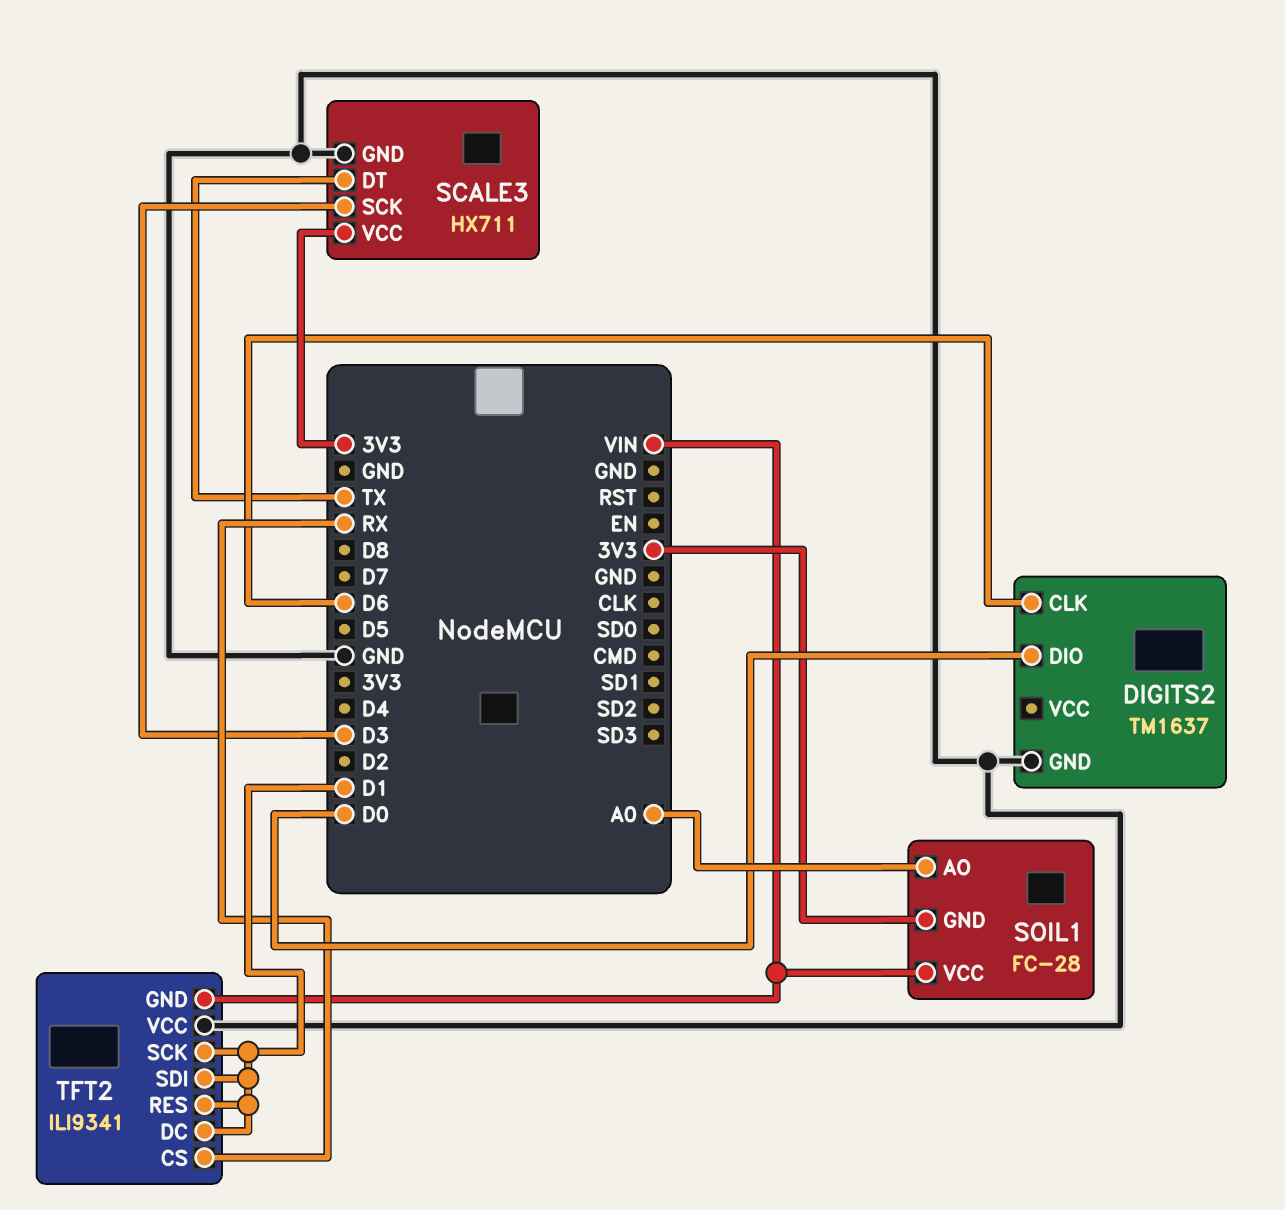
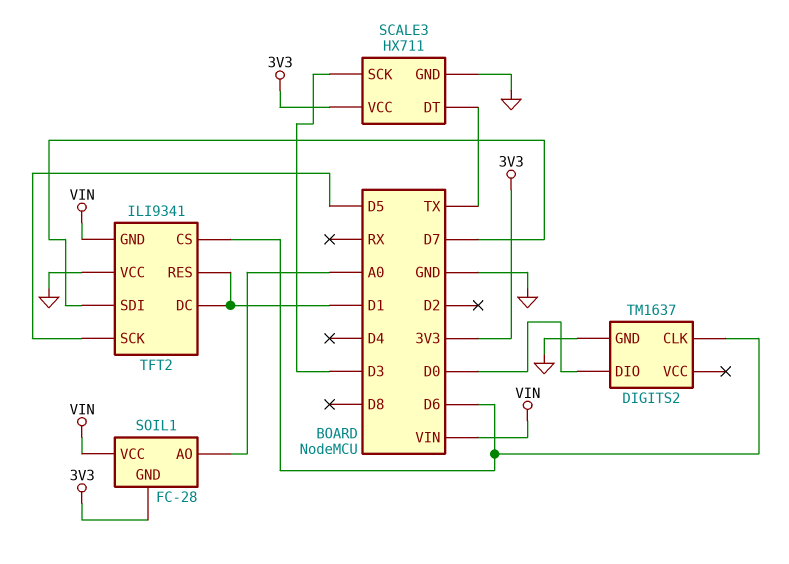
TFT2 pin CS: RX -> D6
TFT2 pin SCK: D1 -> D5
TFT2 pin SDI: D1 -> D7

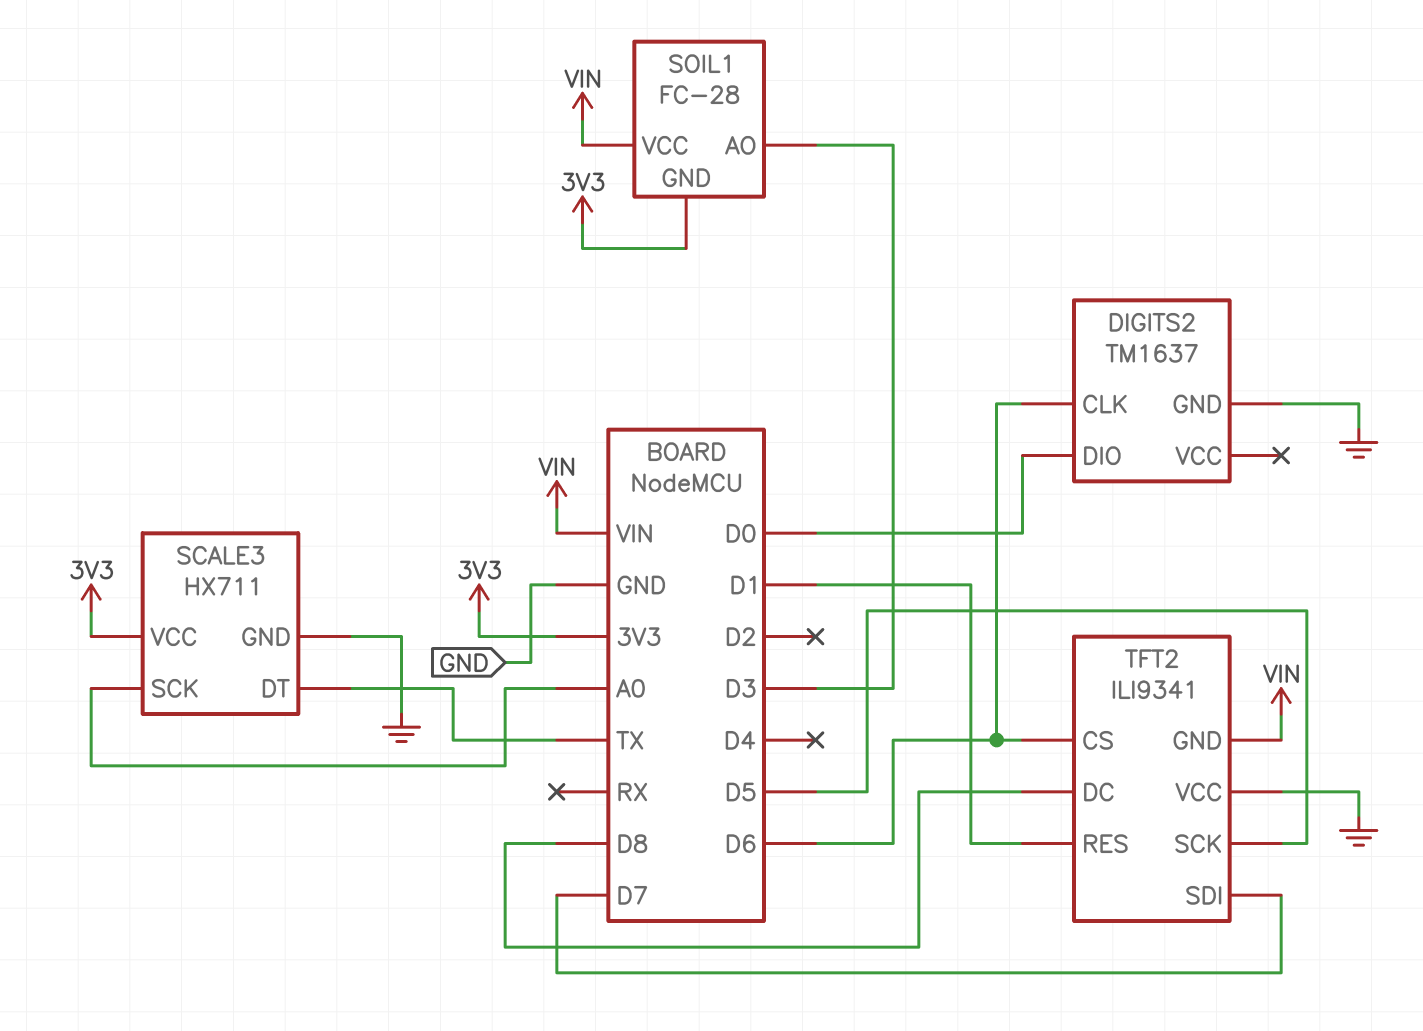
SCALE3 pin SCK: D3 -> A0
SOIL1 pin AO: A0 -> D3
TFT2 pin DC: D1 -> D8

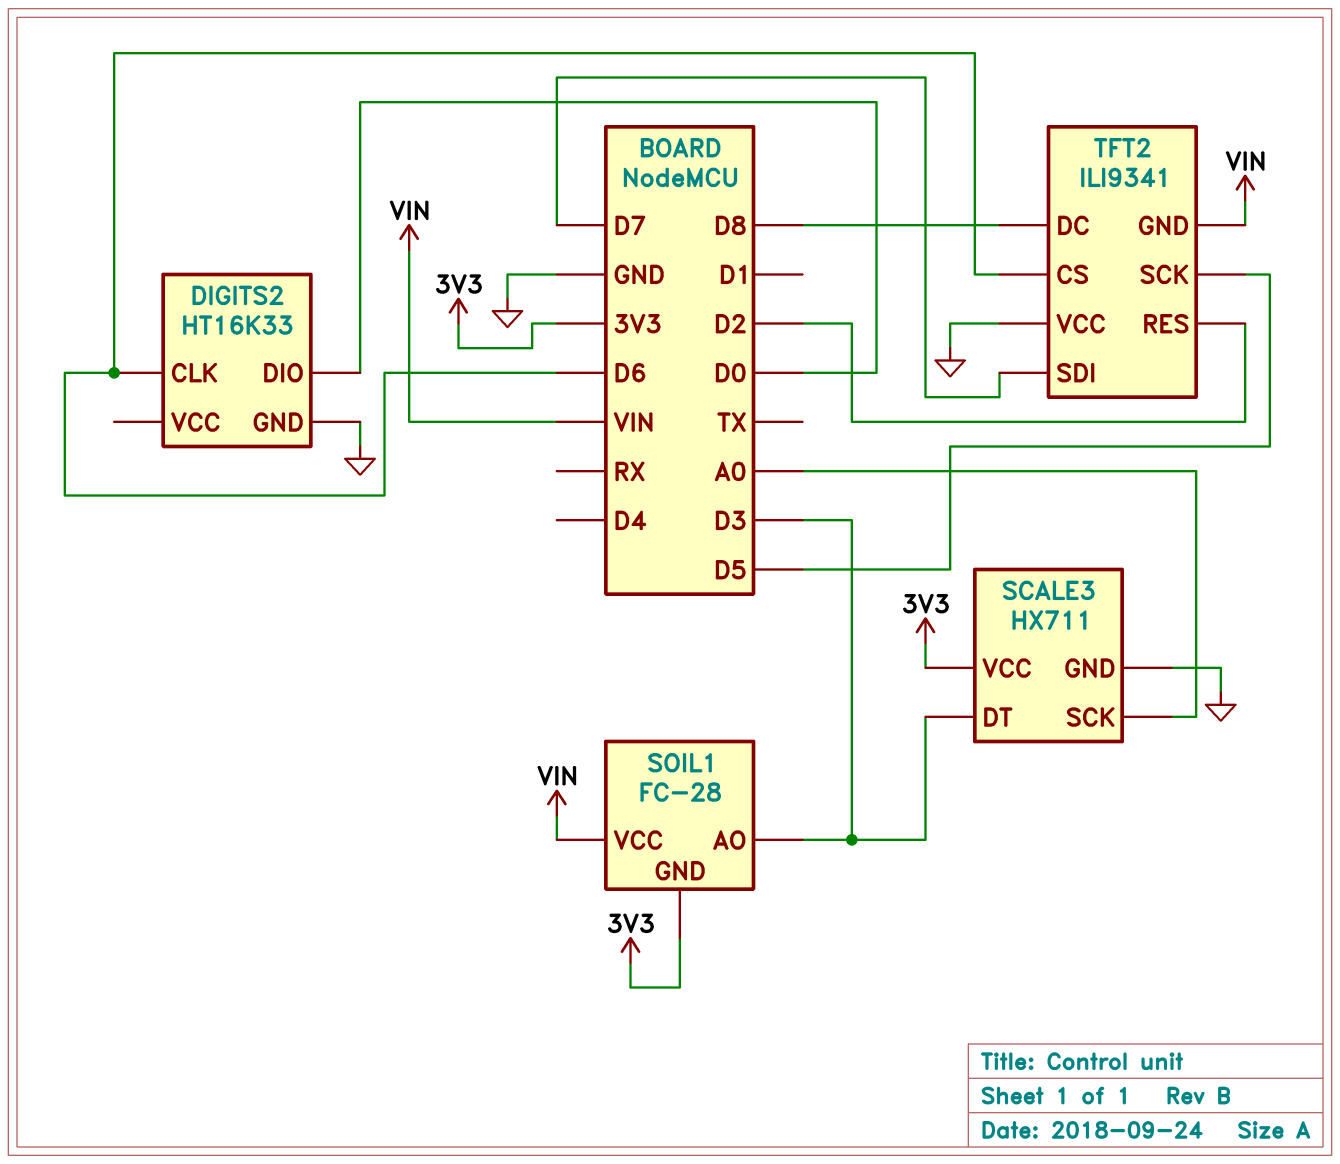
DIGITS2: TM1637 -> HT16K33
SCALE3 pin DT: TX -> D3
TFT2 pin RES: D1 -> D2

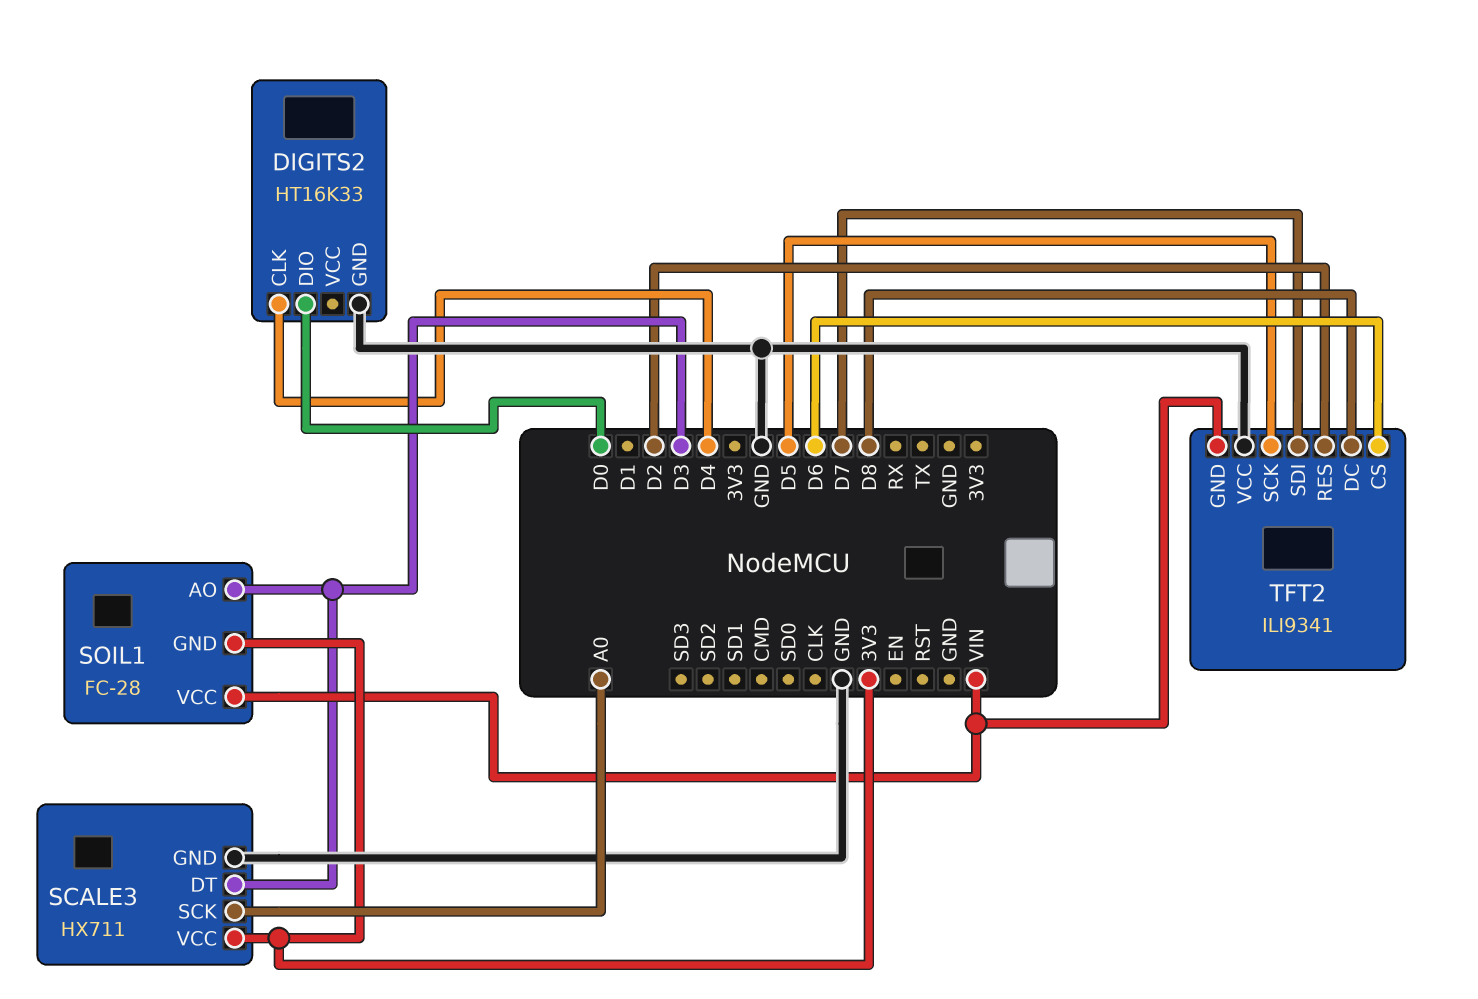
DIGITS2 pin CLK: D6 -> D4

